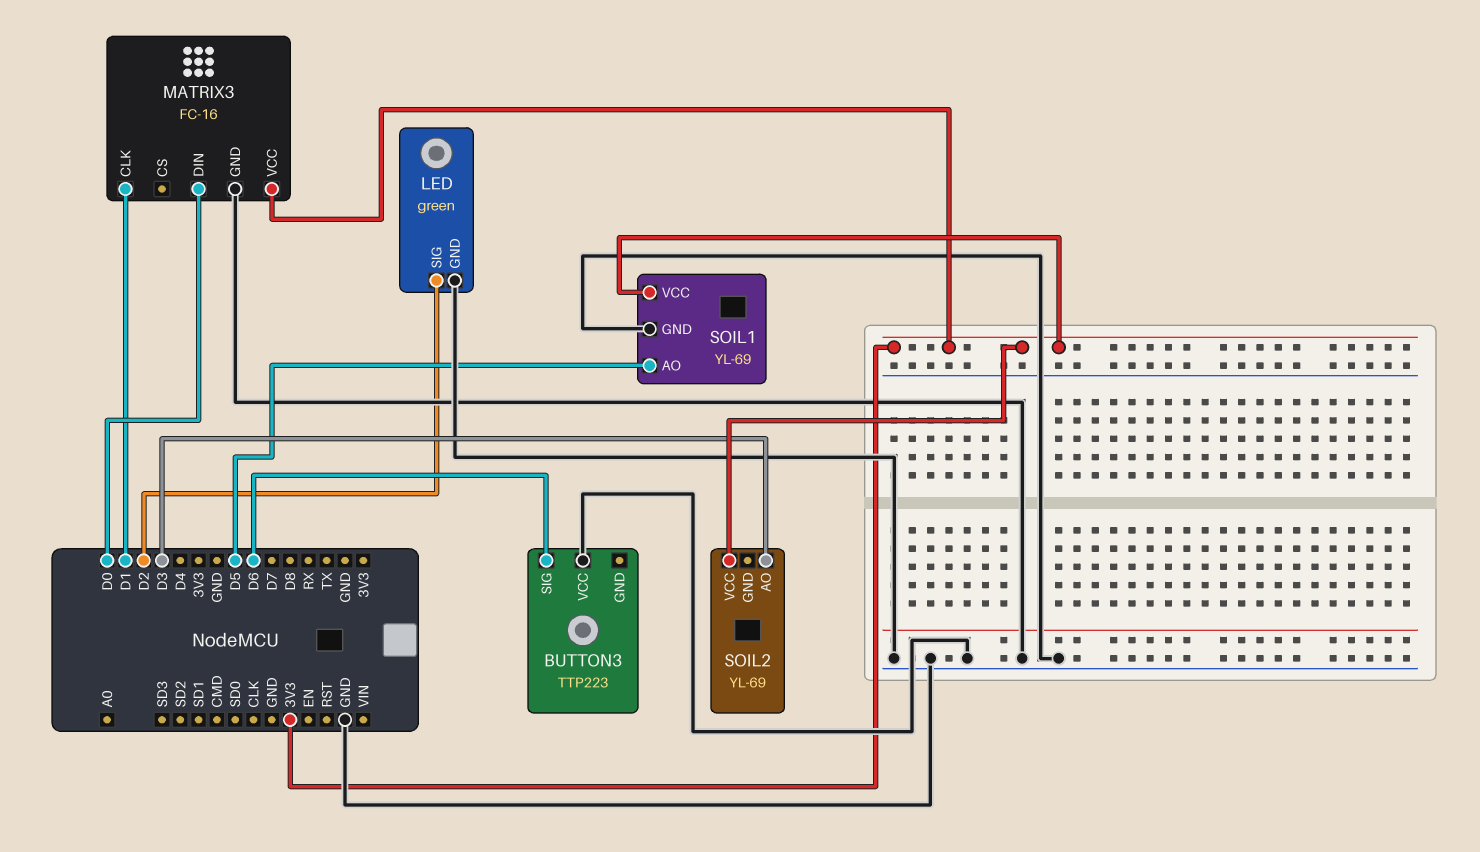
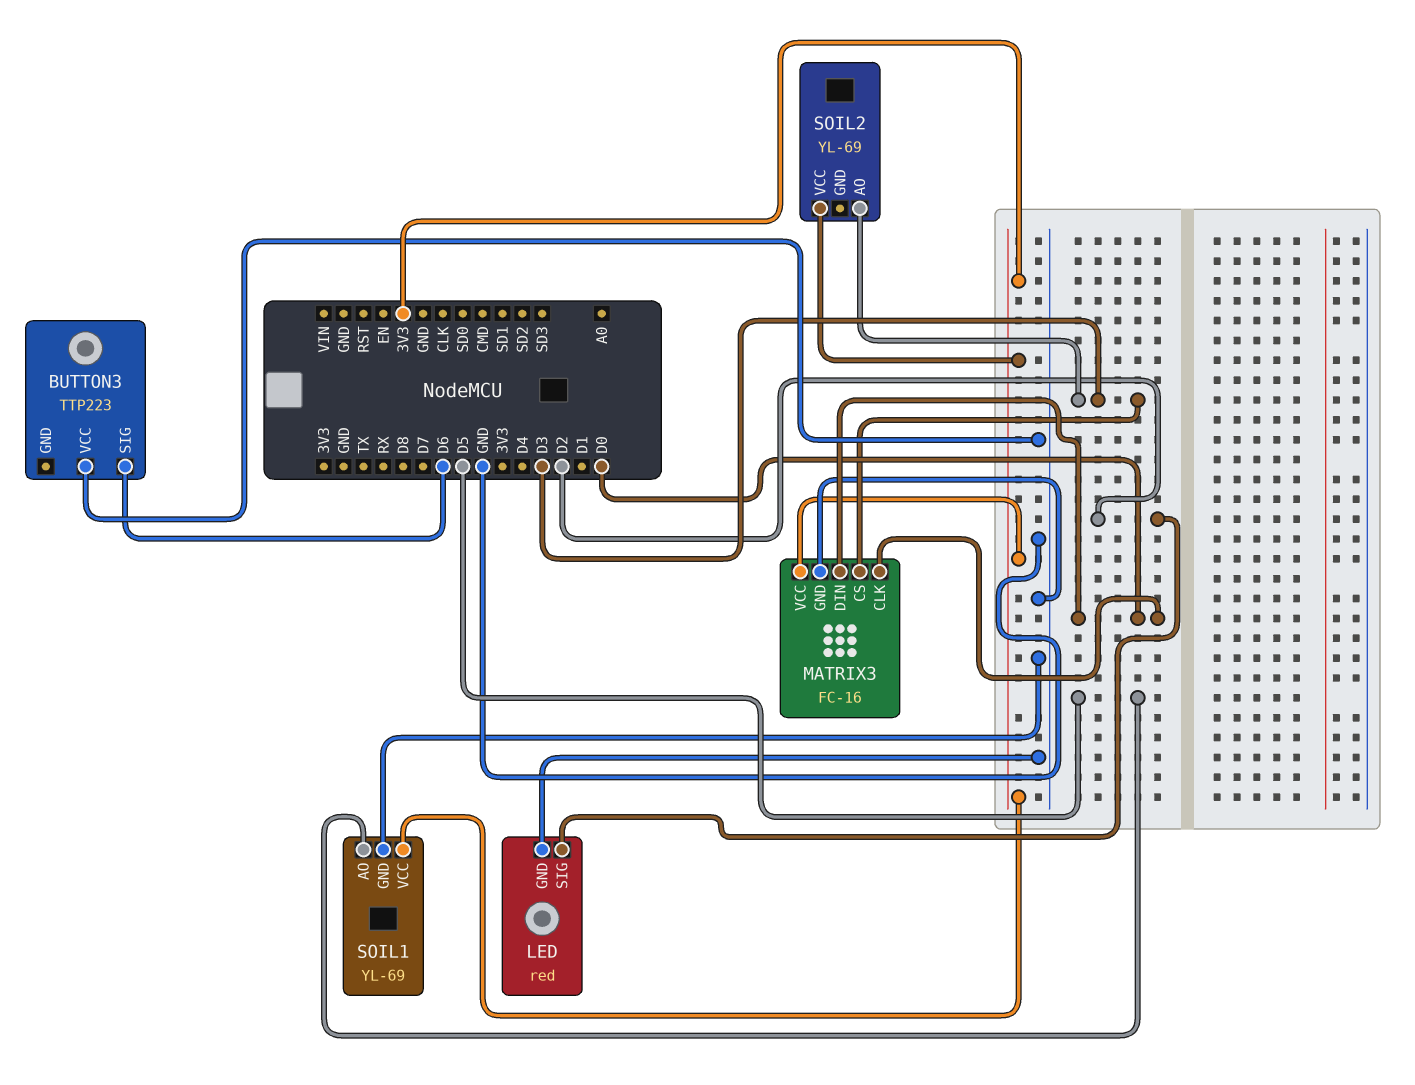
LED: green -> red
MATRIX3 pin CLK: D1 -> D0
MATRIX3 pin CS: none -> D3

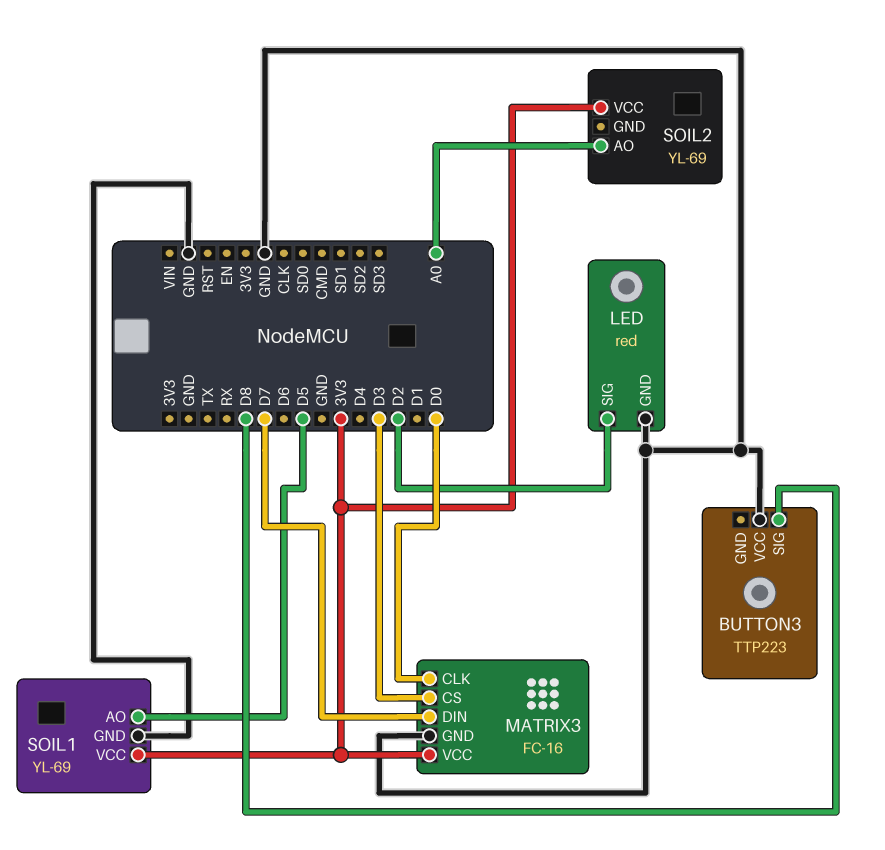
BUTTON3 pin SIG: D6 -> D8
MATRIX3 pin DIN: D0 -> D7
SOIL2 pin AO: D3 -> A0

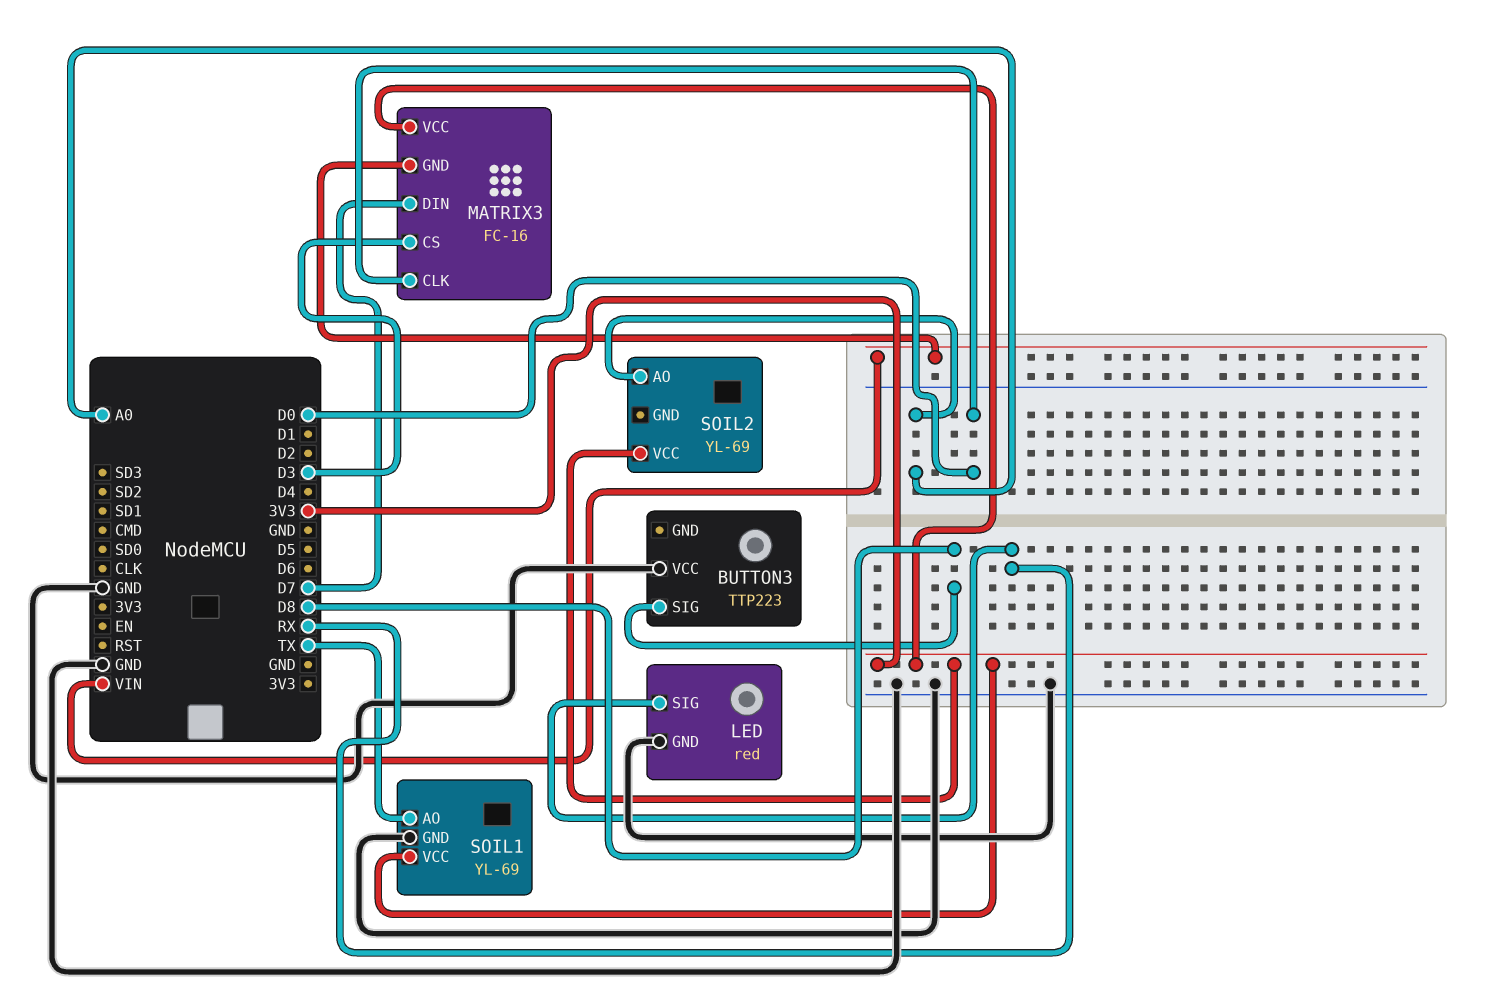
LED pin SIG: D2 -> RX
MATRIX3 pin GND: GND -> VIN
SOIL1 pin AO: D5 -> TX

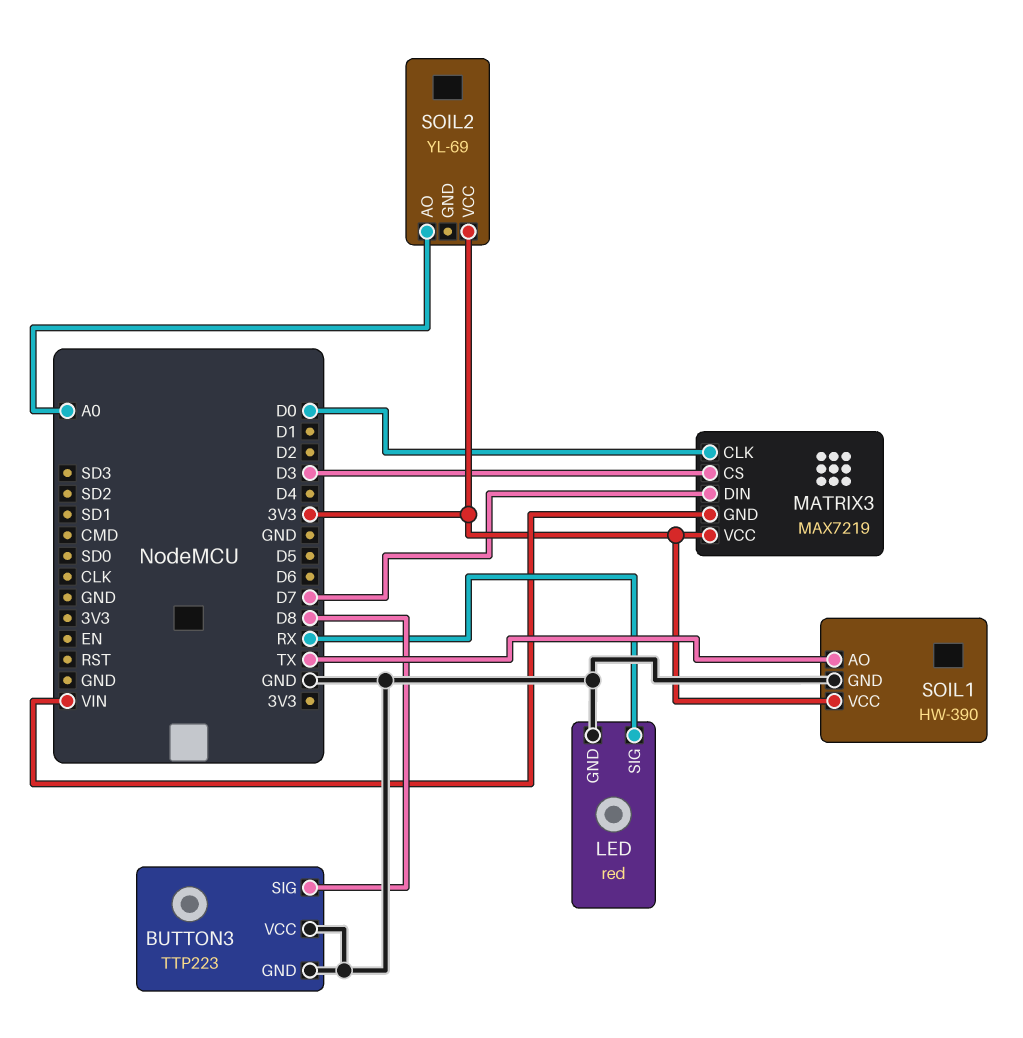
BUTTON3 pin GND: none -> GND
MATRIX3: FC-16 -> MAX7219
SOIL1: YL-69 -> HW-390

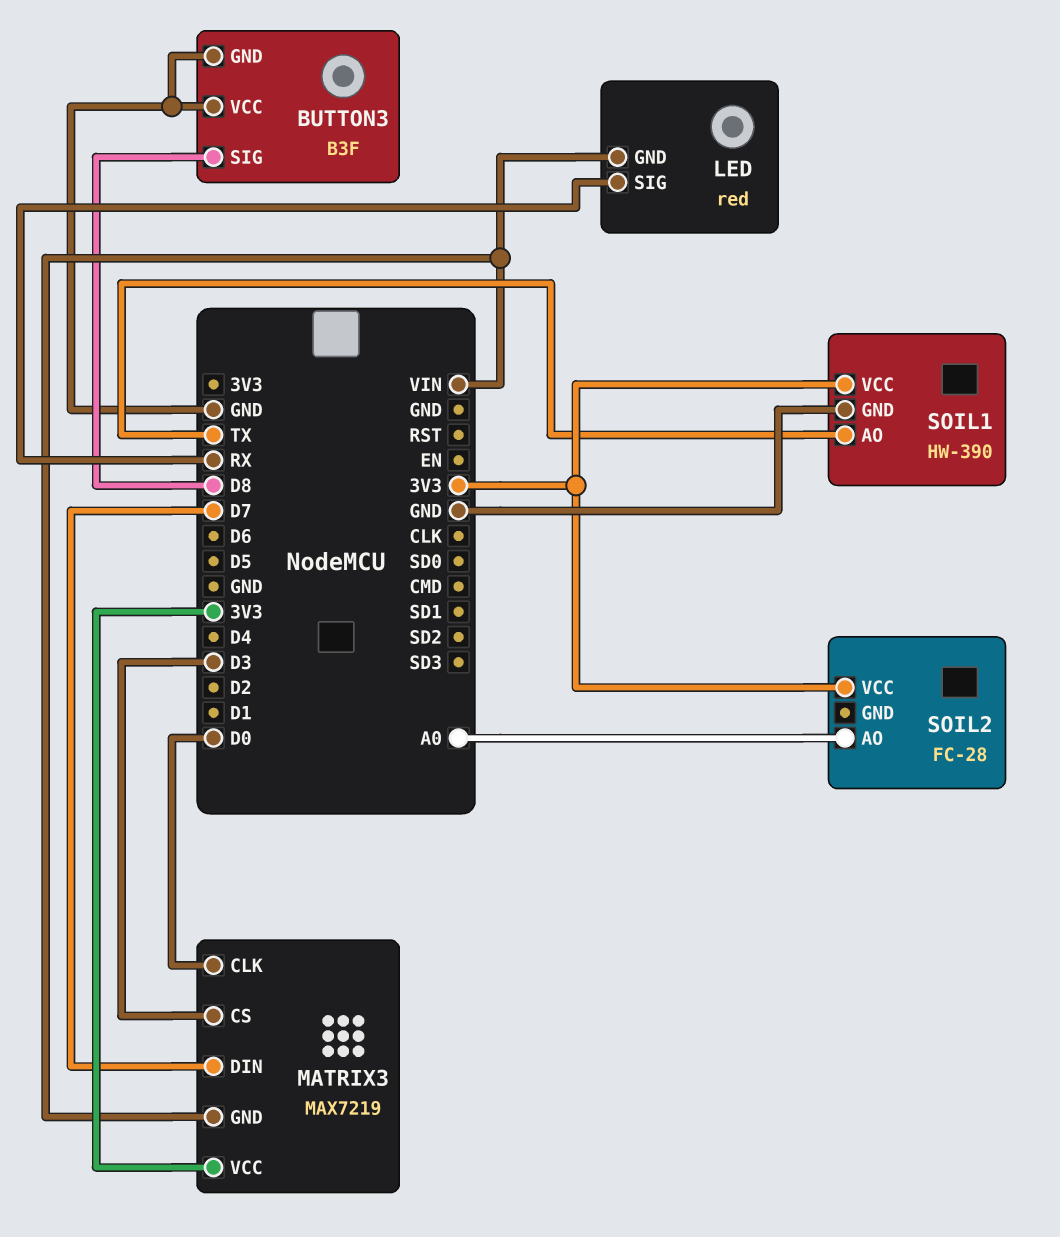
BUTTON3: TTP223 -> B3F
LED pin GND: GND -> VIN
SOIL2: YL-69 -> FC-28

